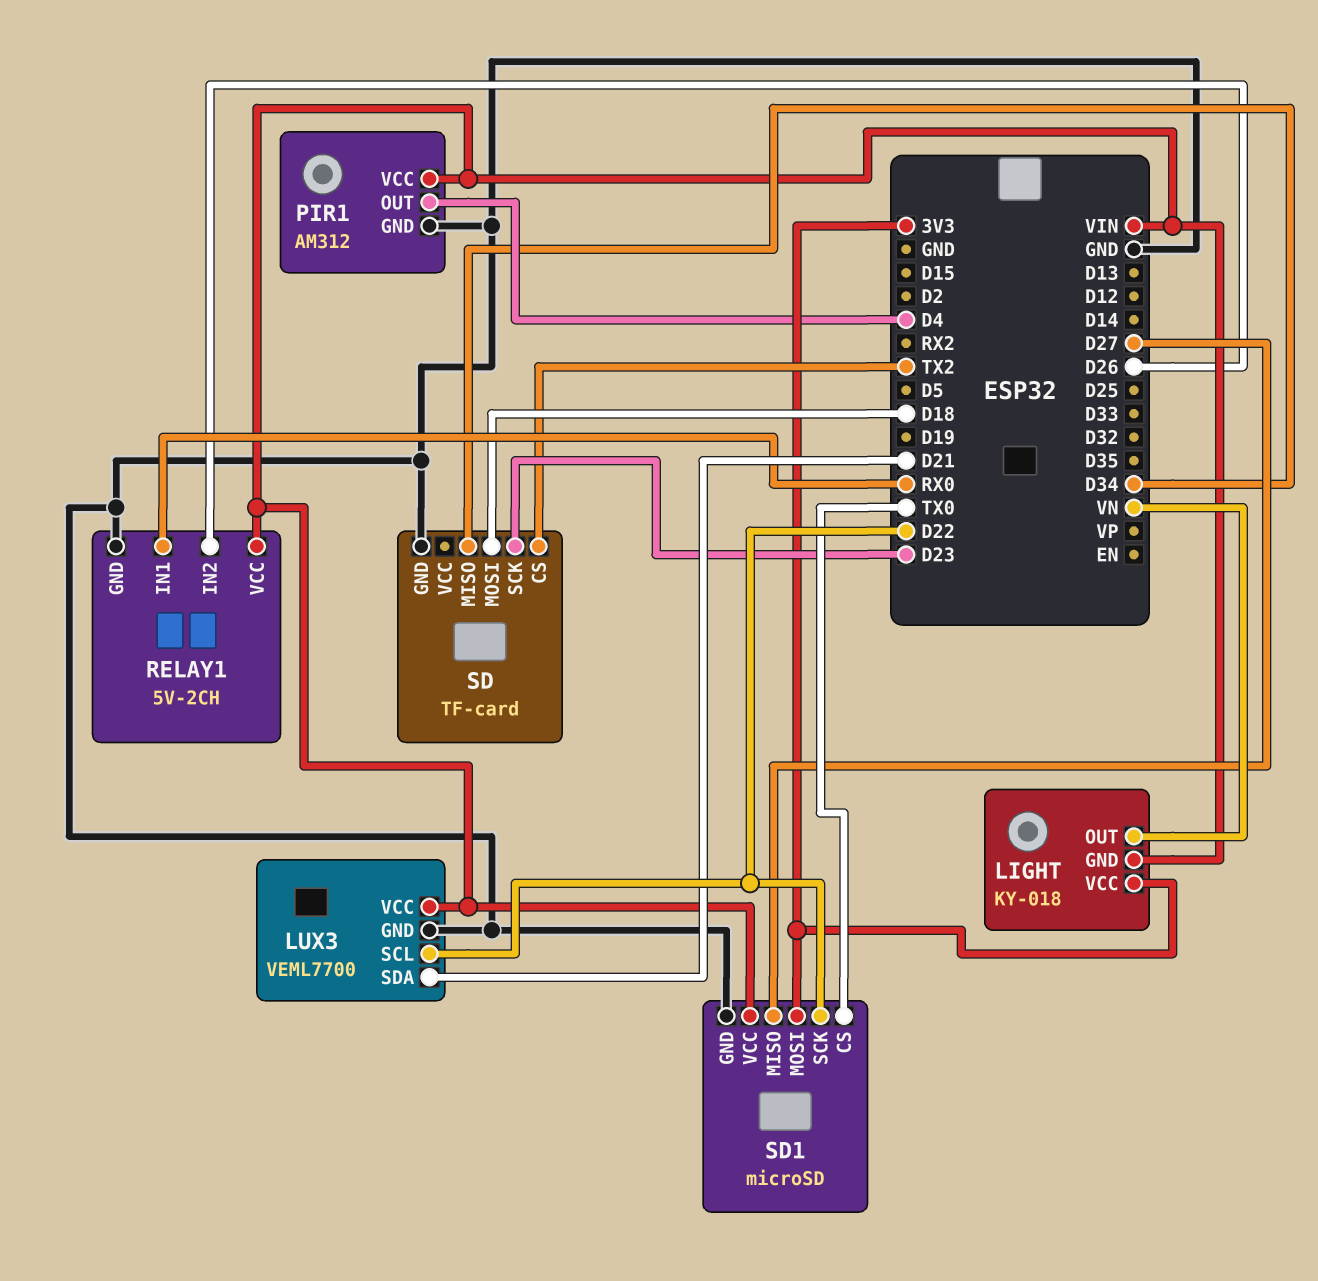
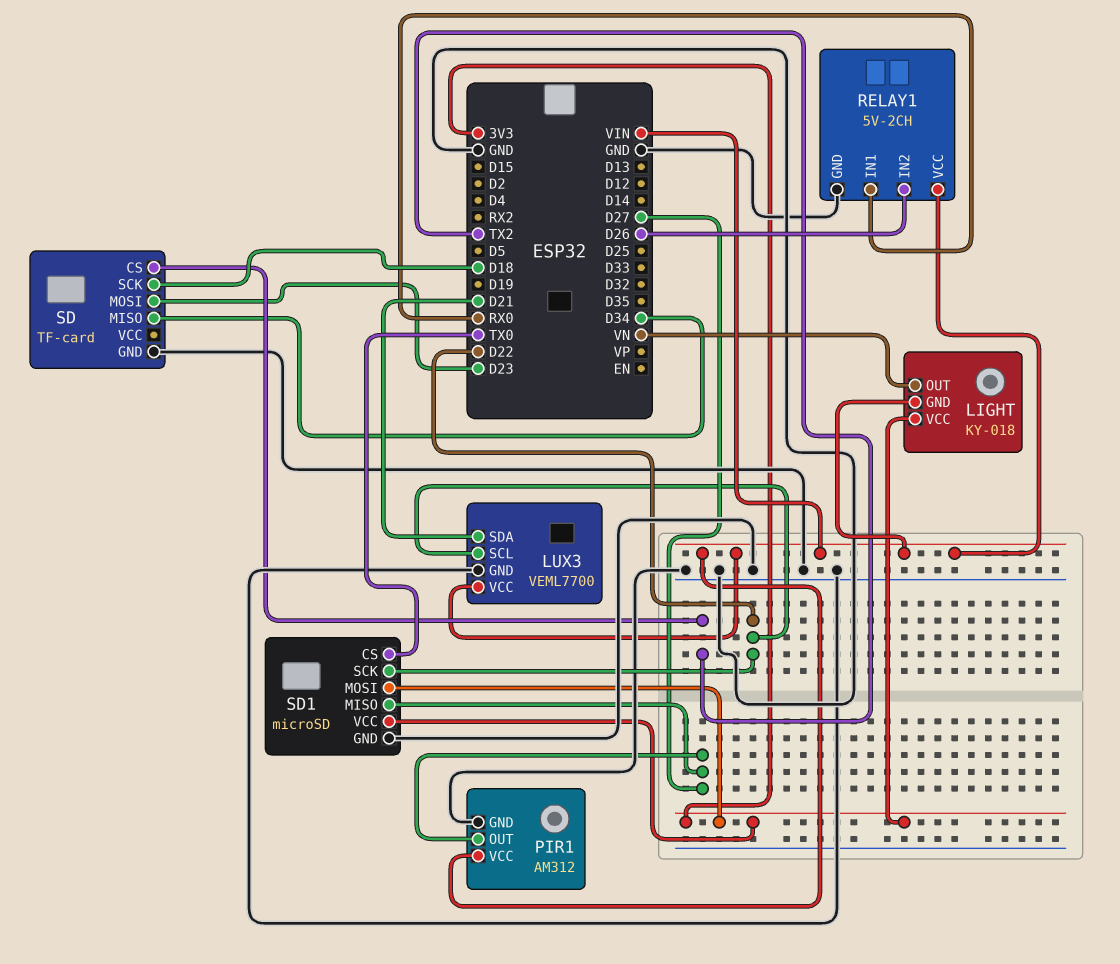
PIR1 pin OUT: D4 -> D27
SD pin MOSI: D18 -> D23
SD pin SCK: D23 -> D18
SD1 pin VCC: VIN -> 3V3

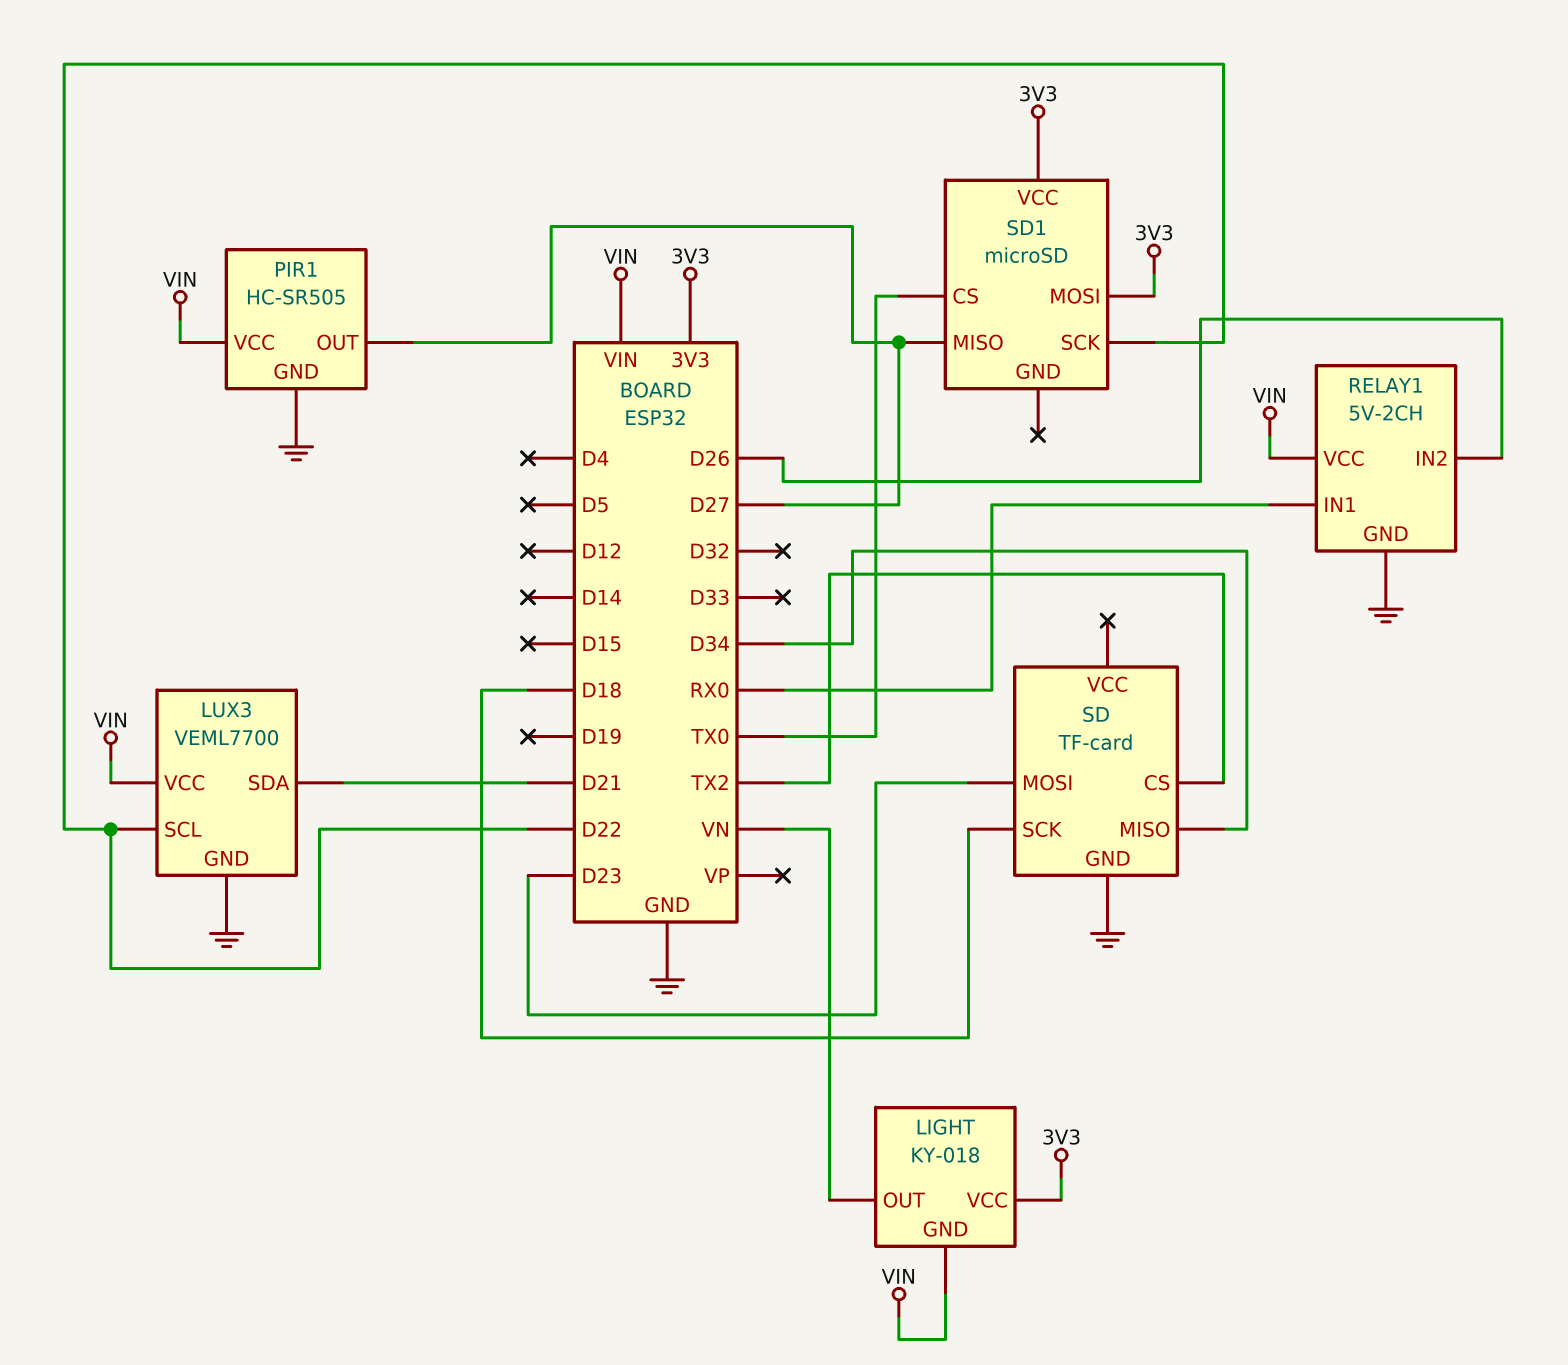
PIR1: AM312 -> HC-SR505
SD1 pin GND: GND -> none

